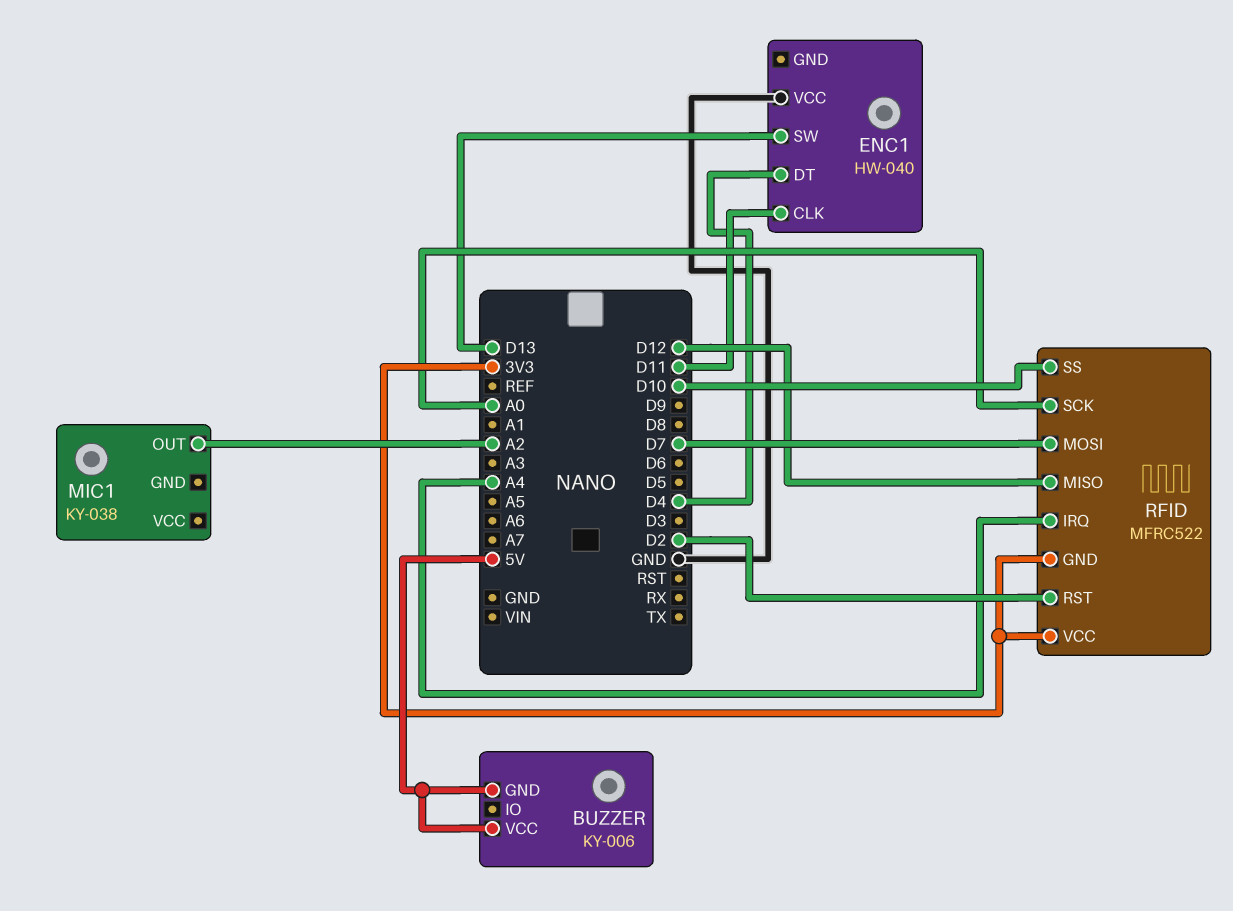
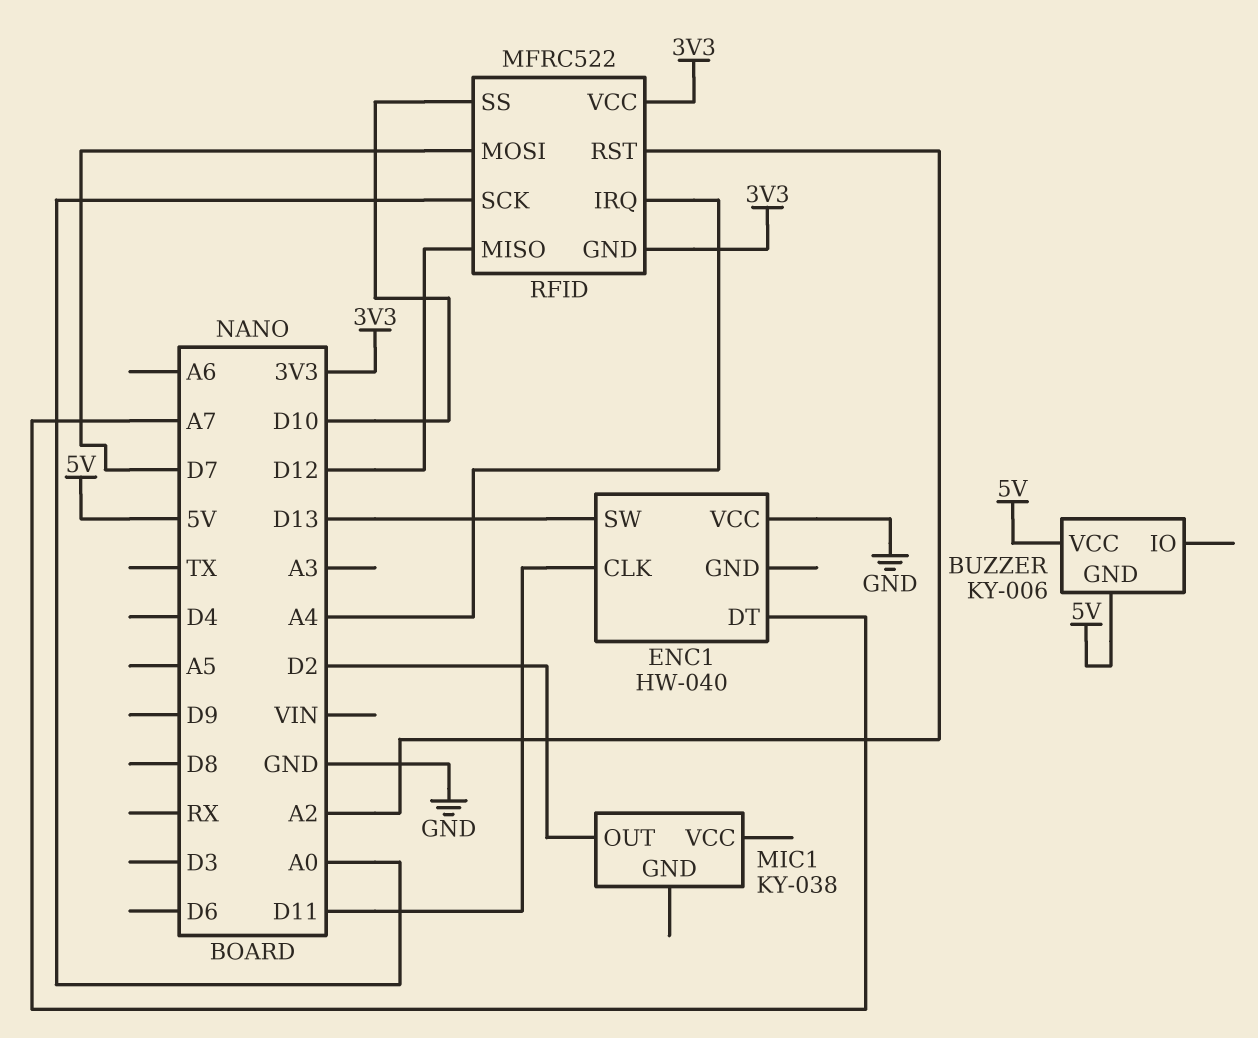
ENC1 pin DT: D4 -> A7
MIC1 pin OUT: A2 -> D2
RFID pin RST: D2 -> A2

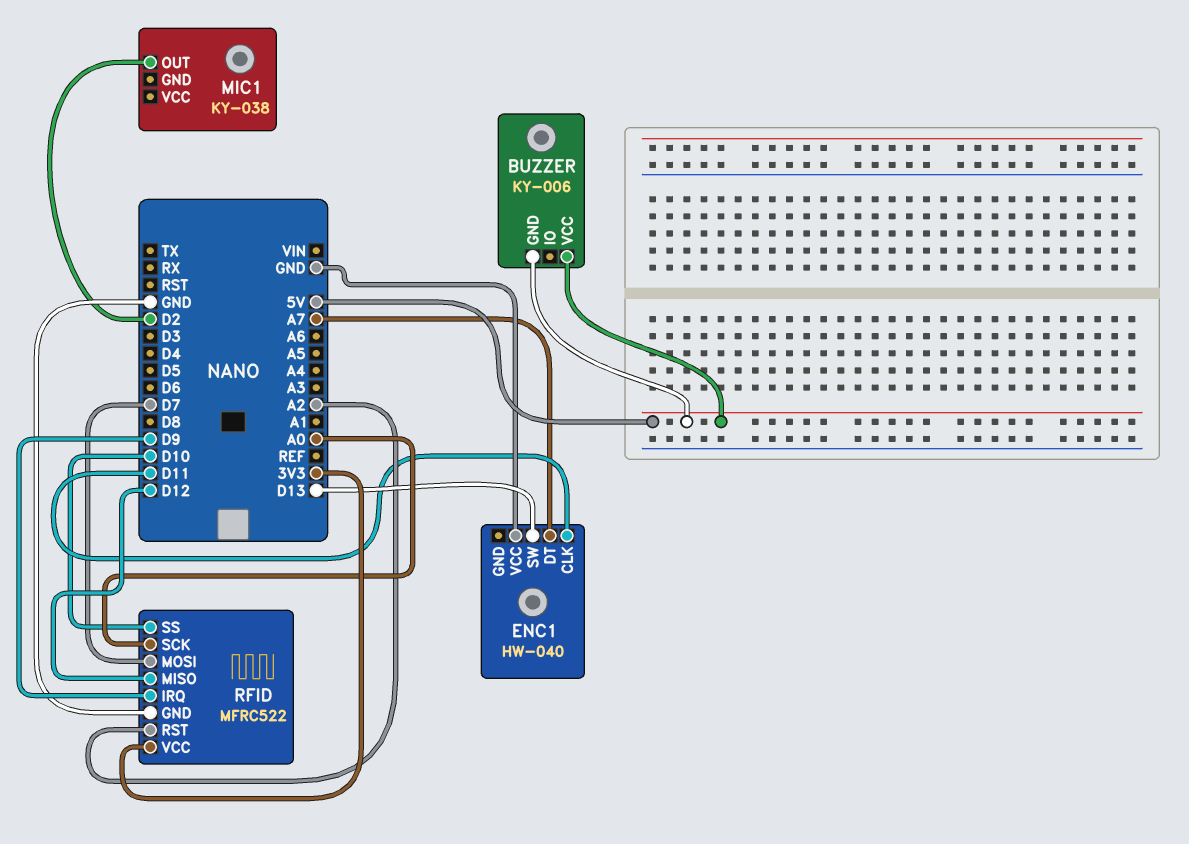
RFID pin GND: 3V3 -> GND
RFID pin IRQ: A4 -> D9

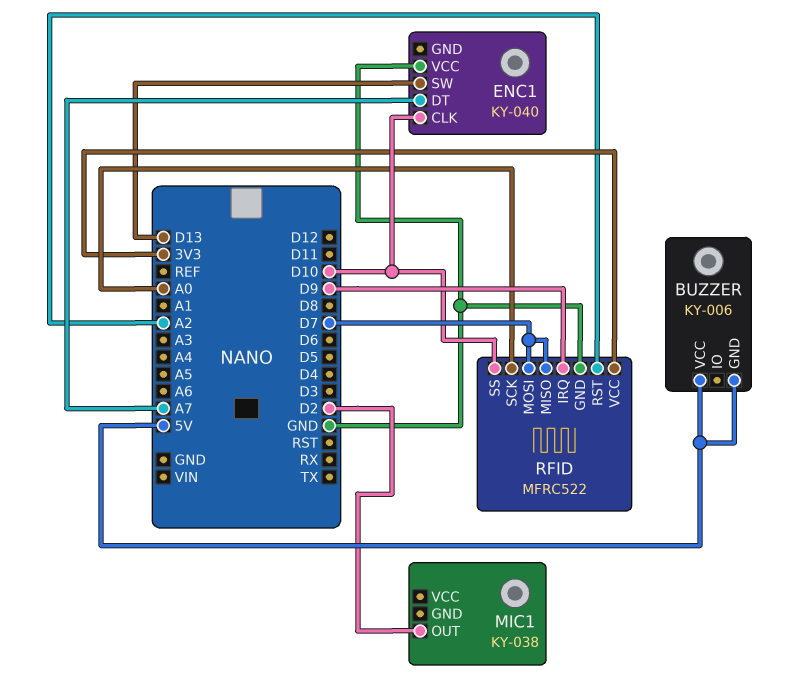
ENC1: HW-040 -> KY-040
ENC1 pin CLK: D11 -> D10
RFID pin MISO: D12 -> D7

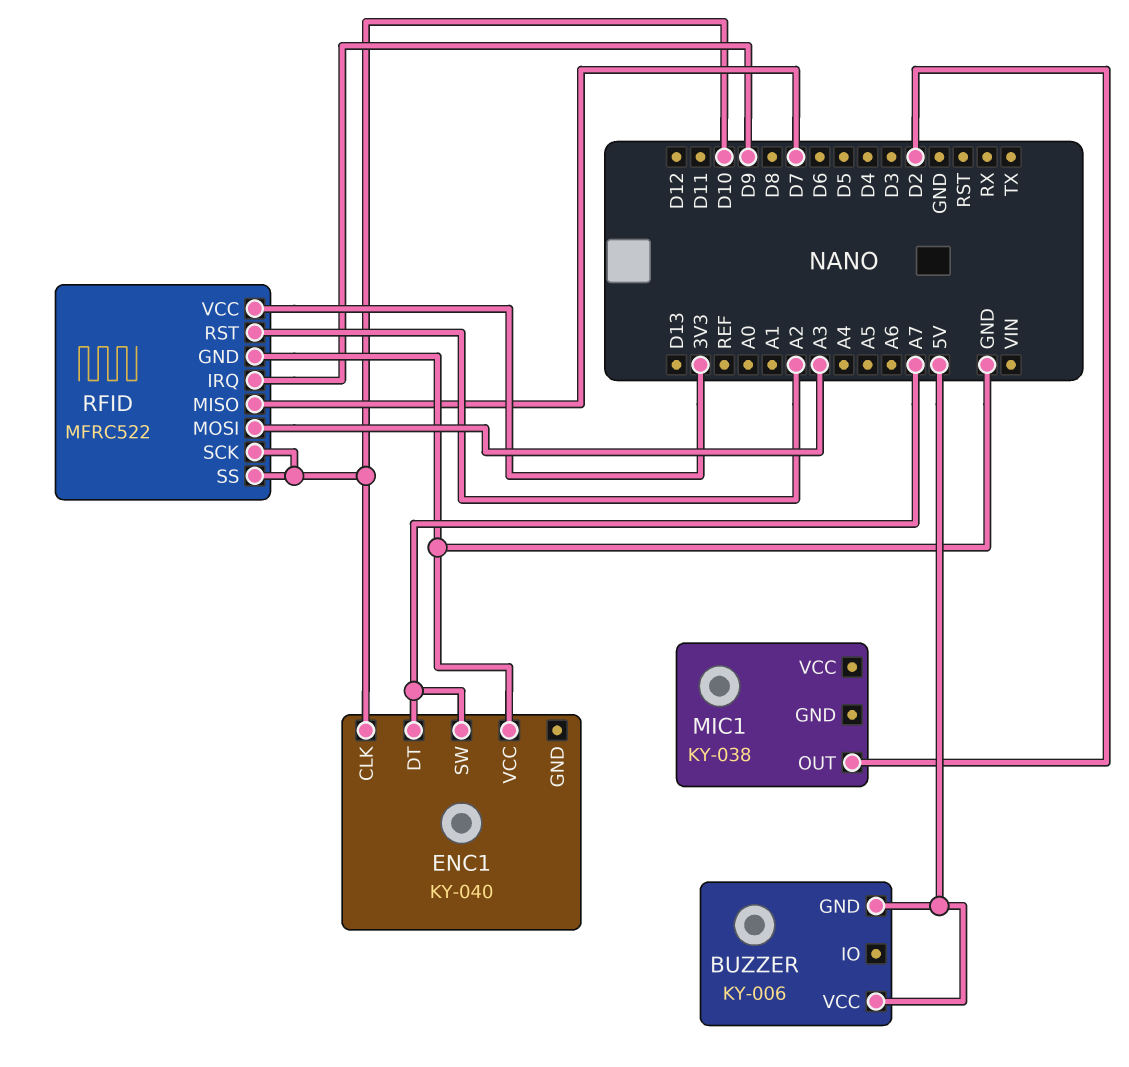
ENC1 pin SW: D13 -> A7
RFID pin MOSI: D7 -> A3
RFID pin SCK: A0 -> D10

